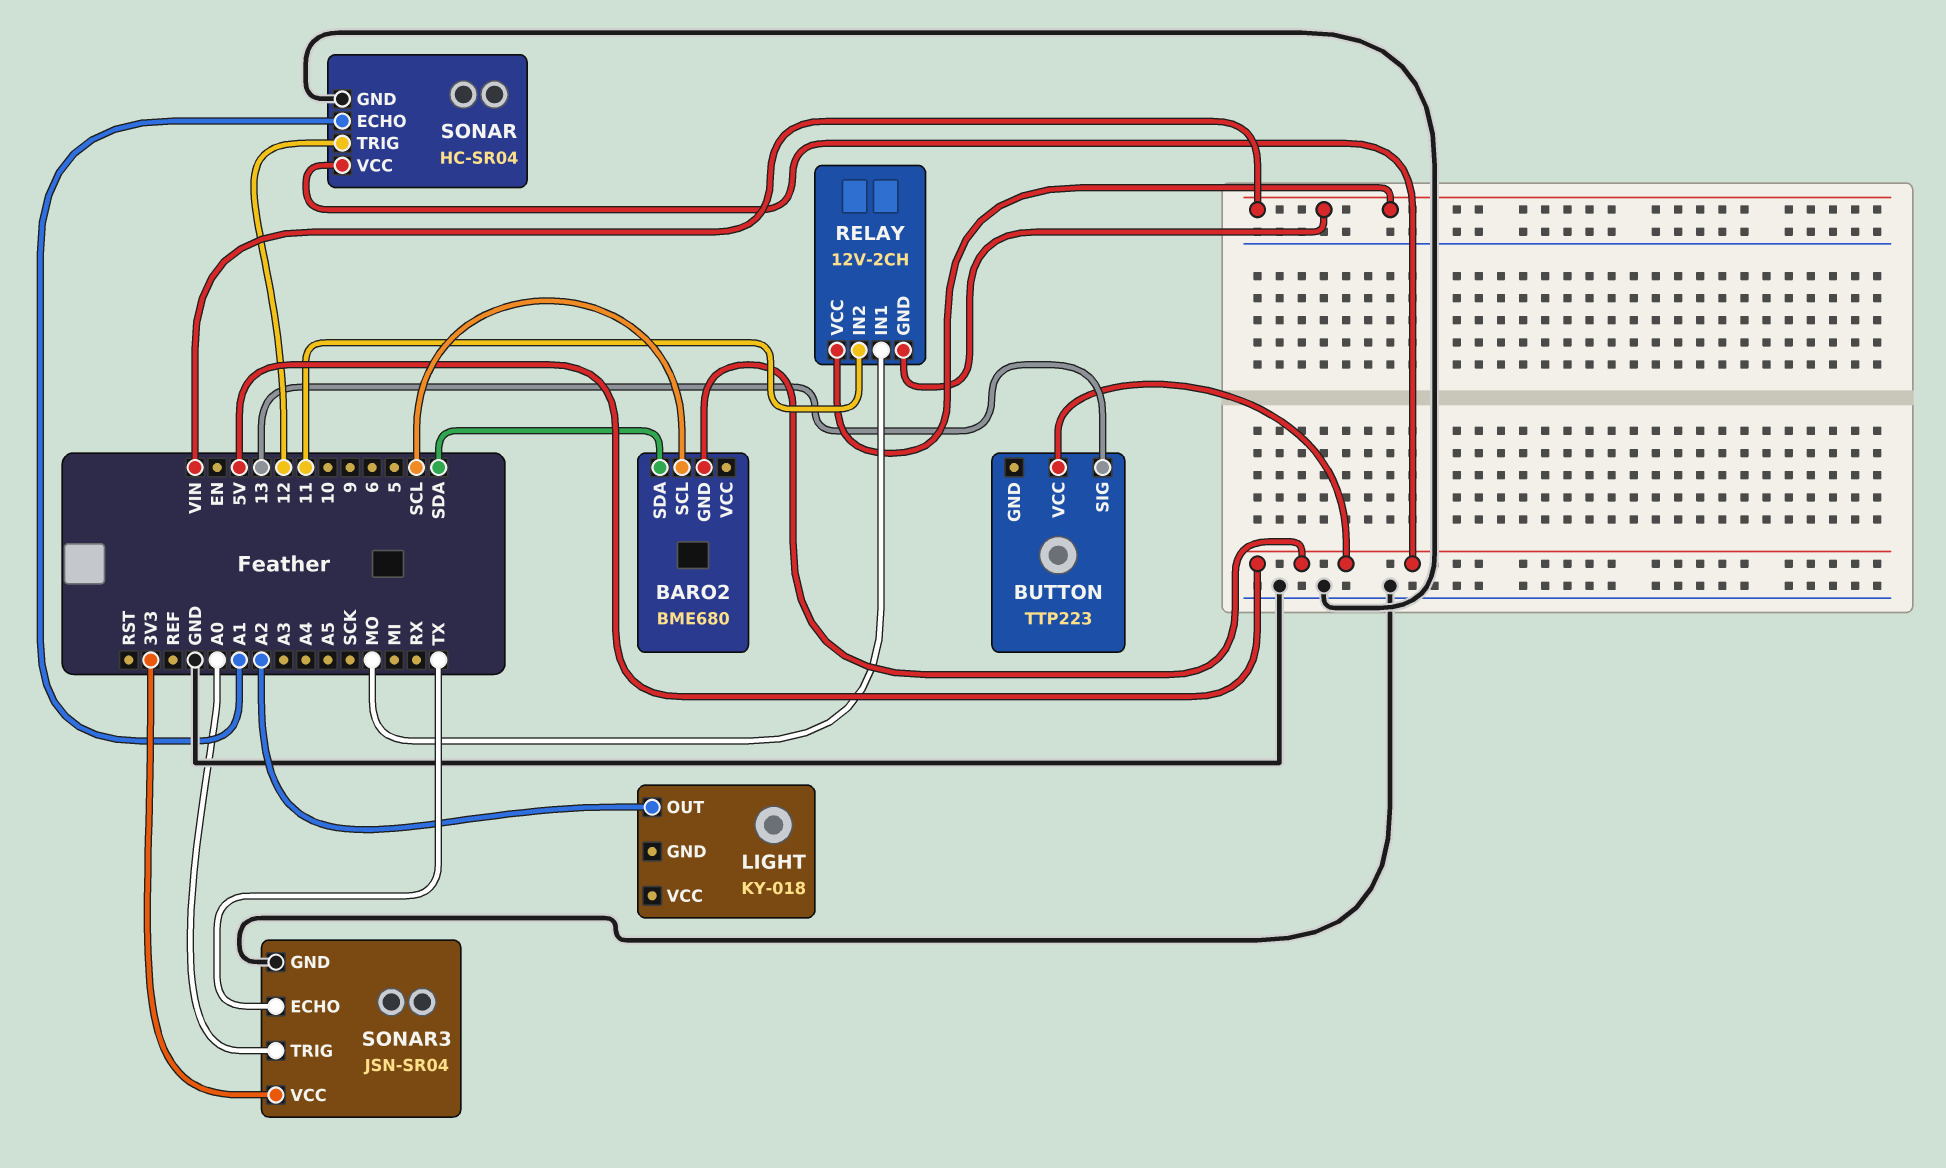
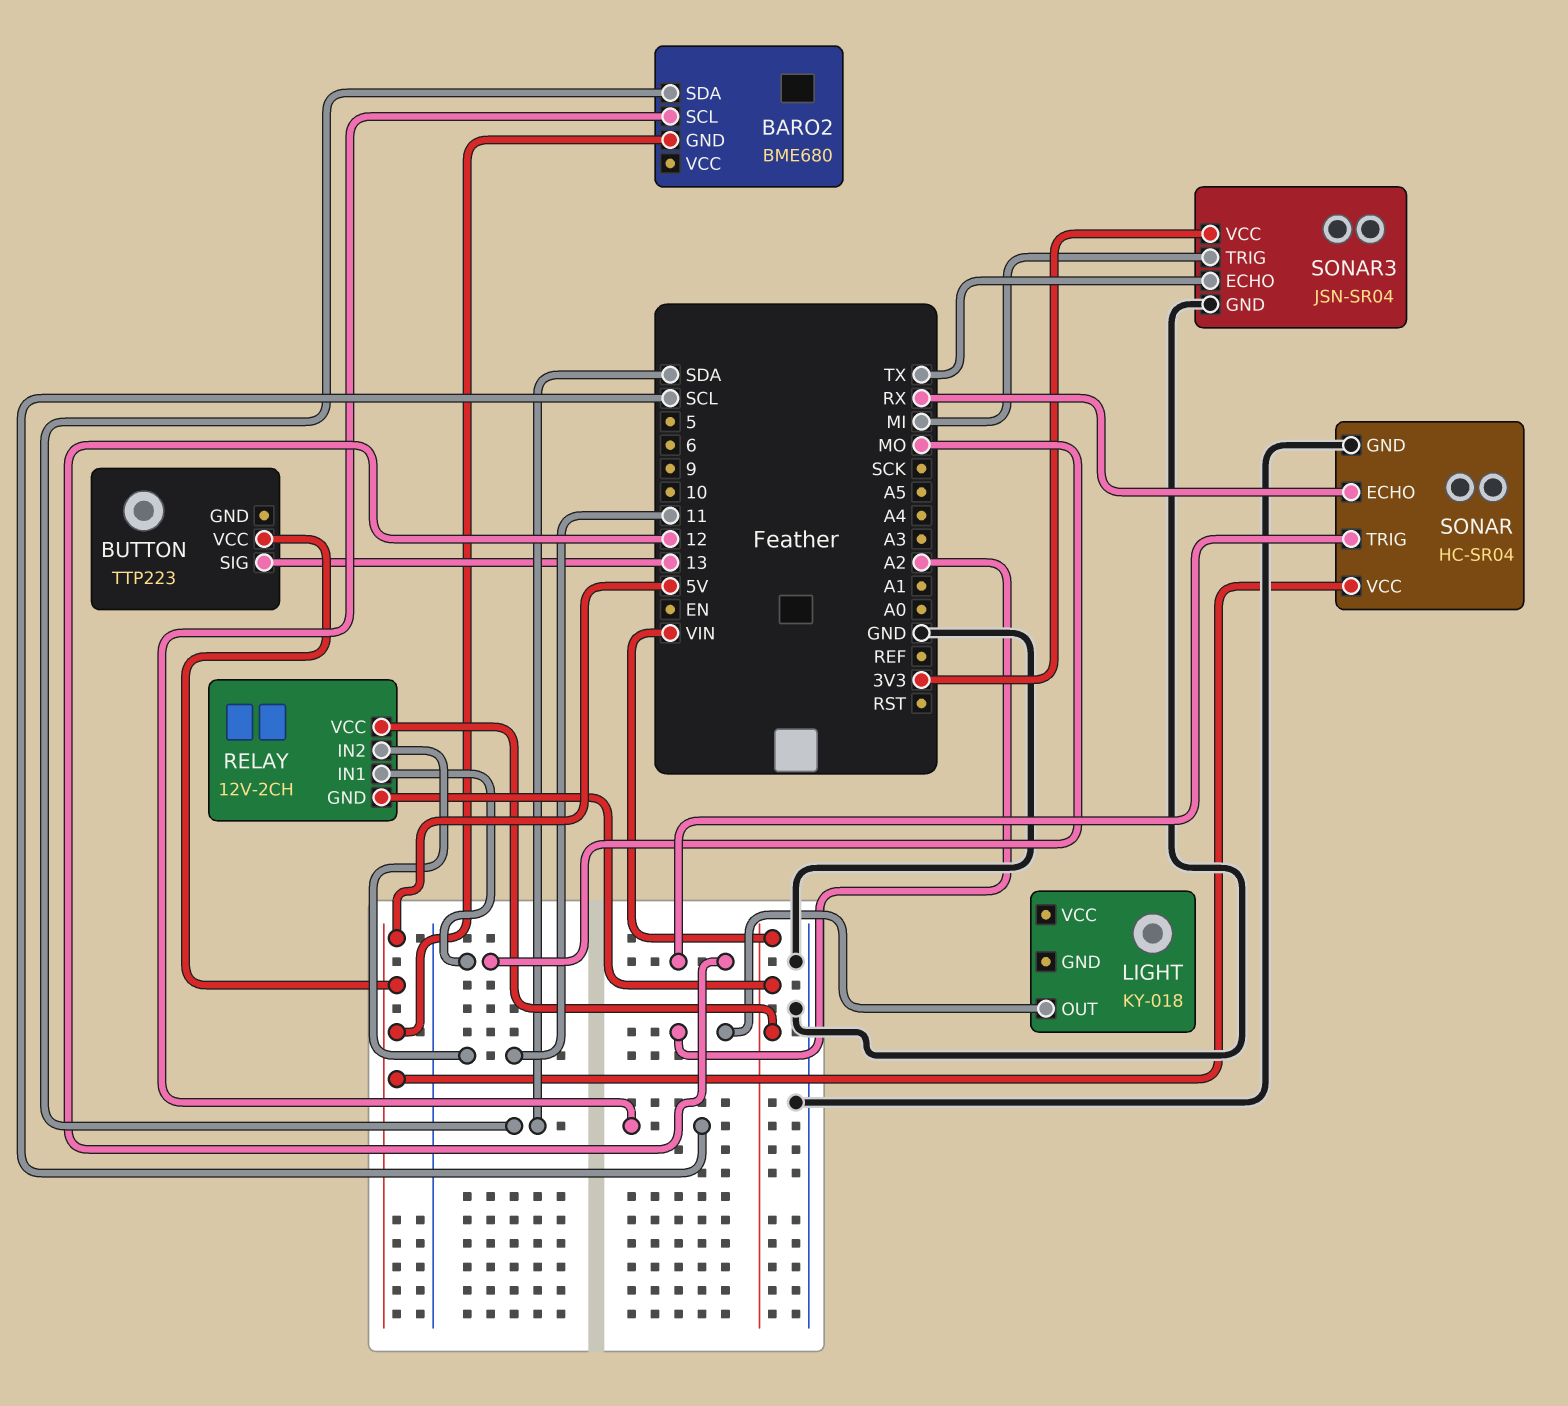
SONAR pin ECHO: A1 -> RX
SONAR3 pin TRIG: A0 -> MI

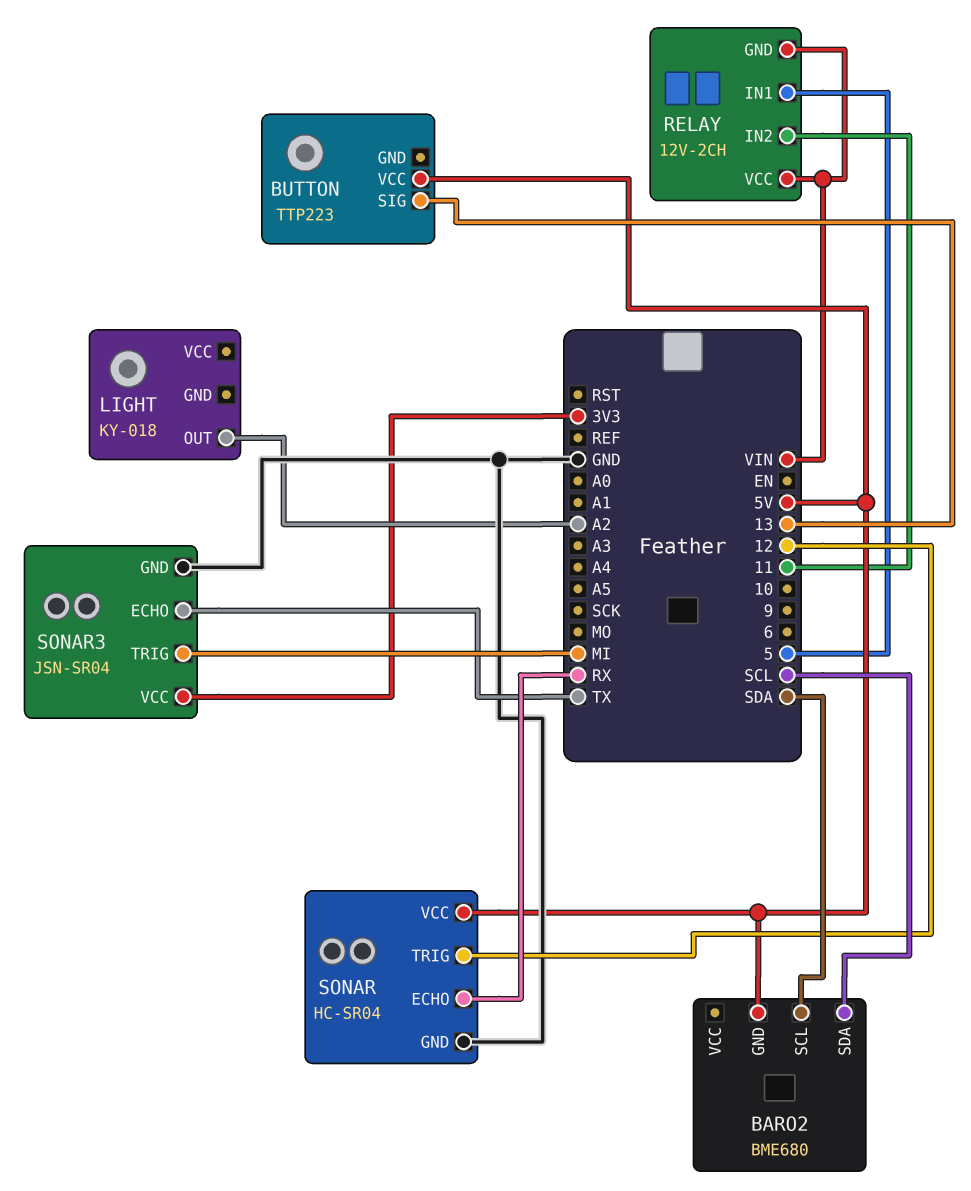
BARO2 pin SCL: SCL -> SDA
BARO2 pin SDA: SDA -> SCL
RELAY pin IN1: MO -> 5

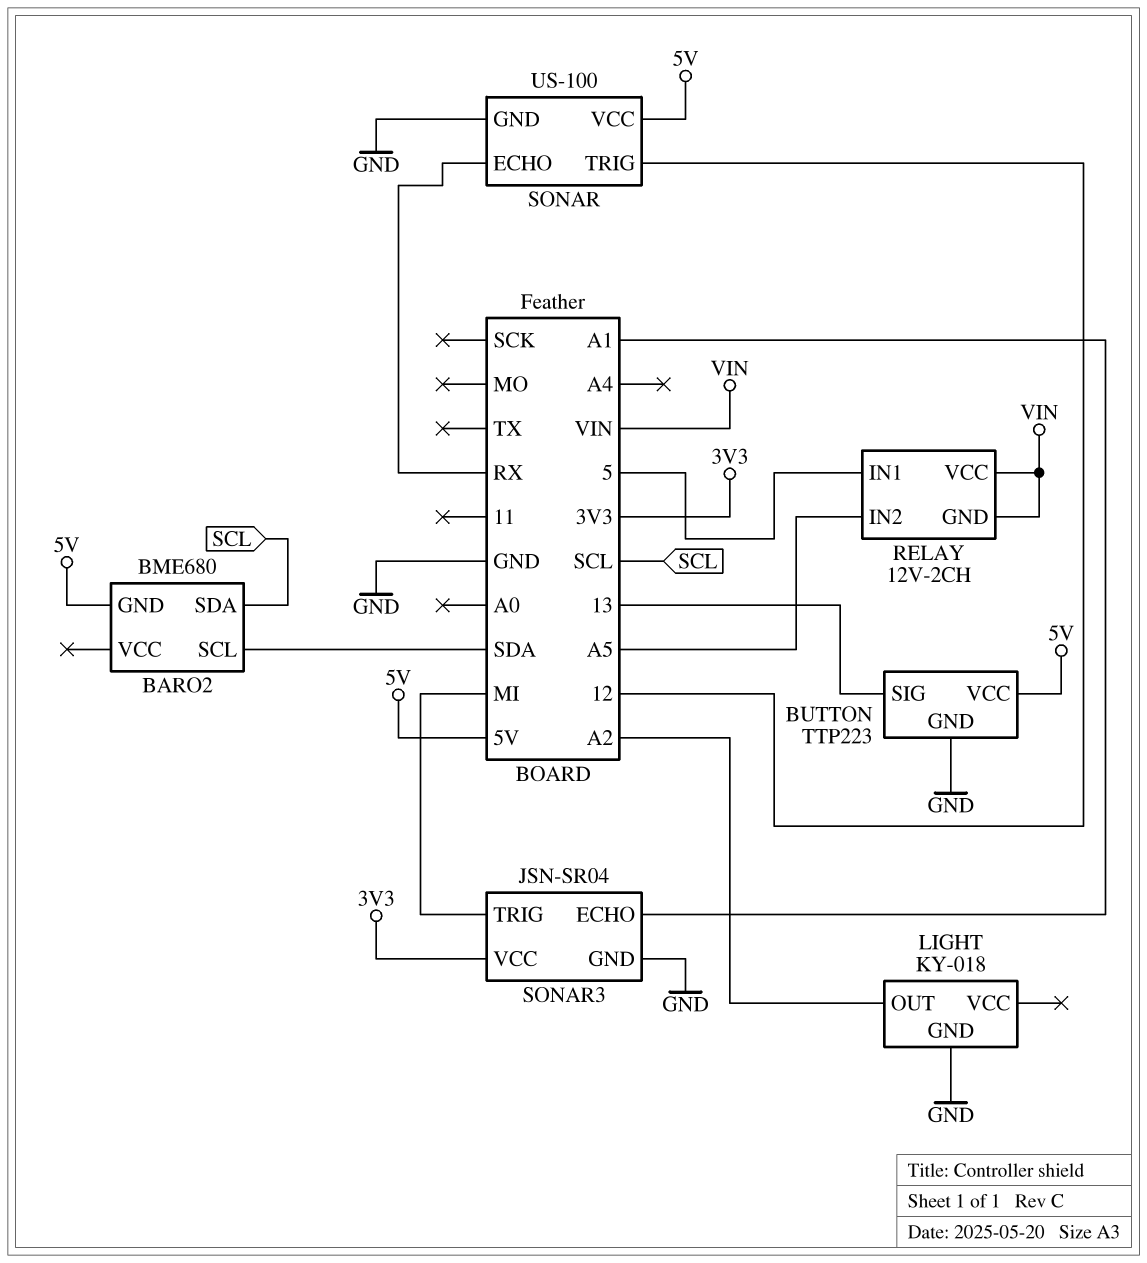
BUTTON pin GND: none -> GND
LIGHT pin GND: none -> GND
RELAY pin IN2: 11 -> A5
SONAR: HC-SR04 -> US-100
SONAR3 pin ECHO: TX -> A1

